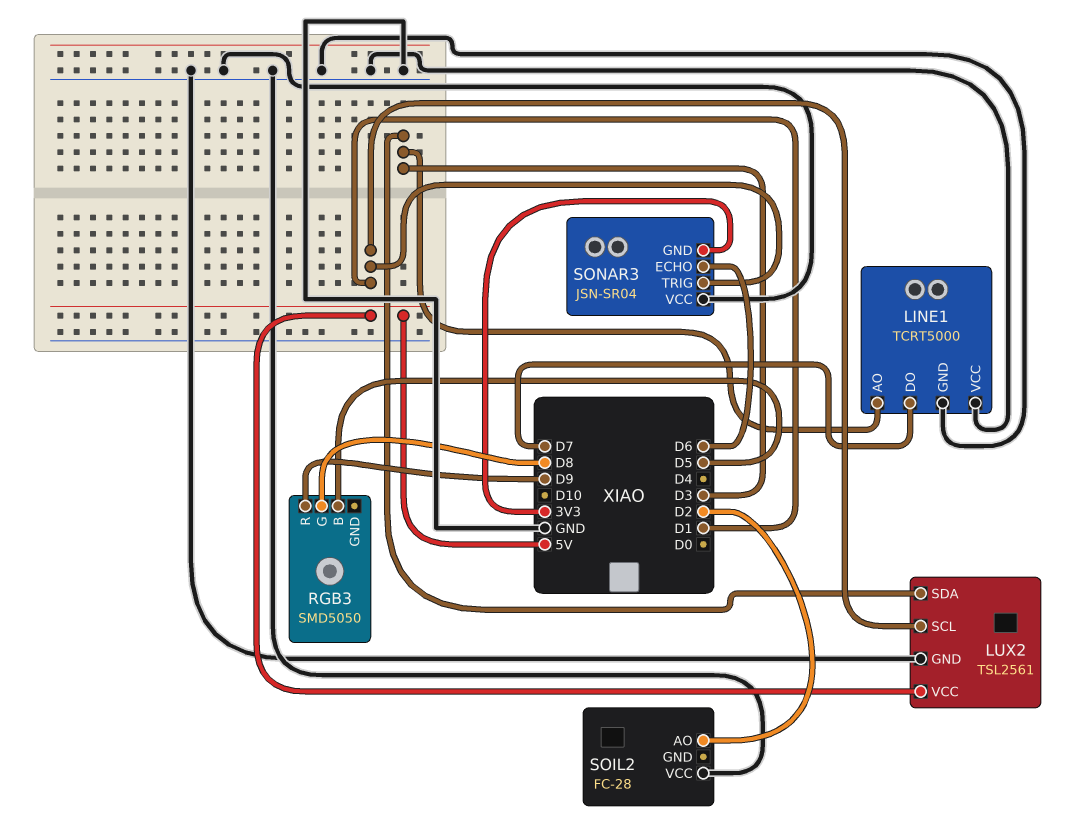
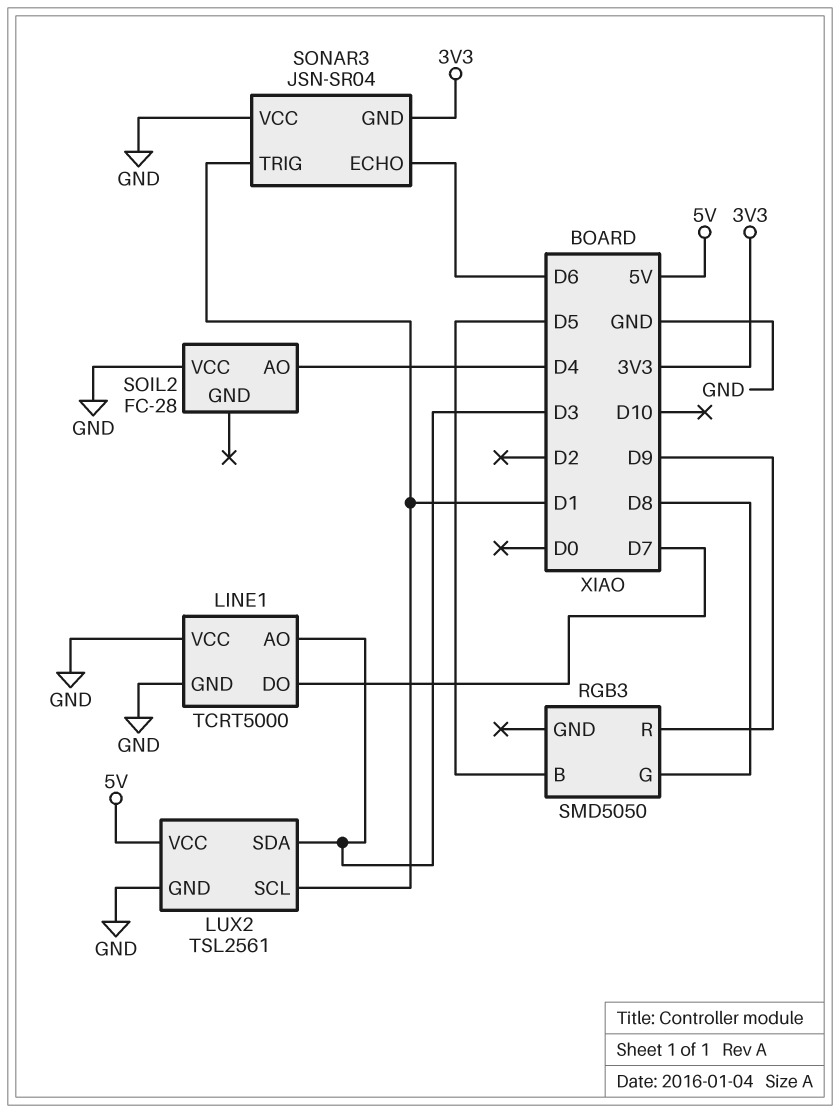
SOIL2 pin AO: D2 -> D4

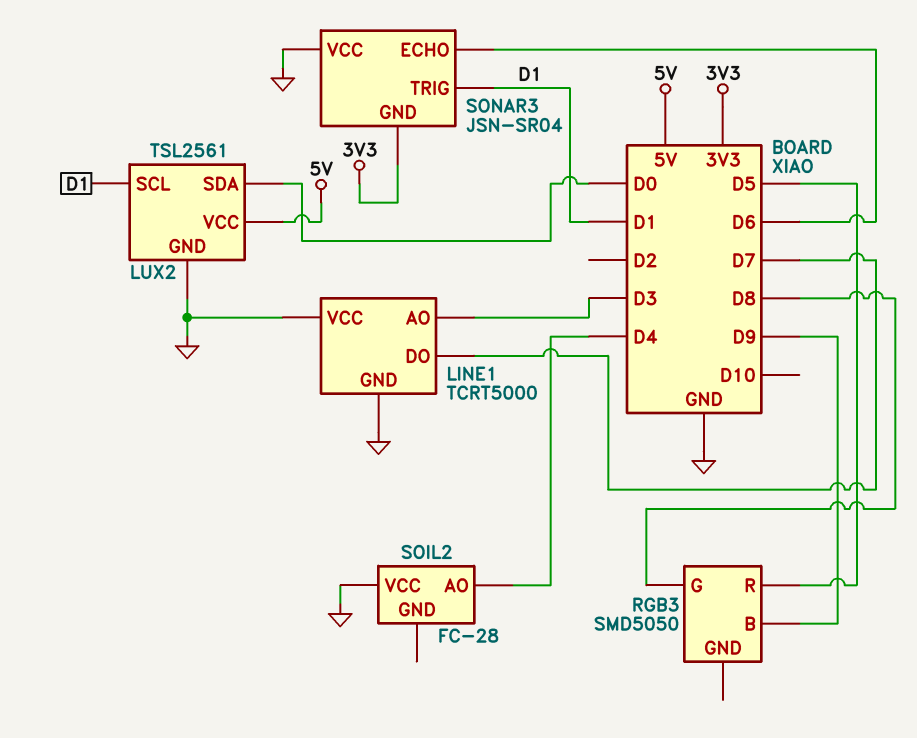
LUX2 pin SDA: D3 -> D0
RGB3 pin B: D5 -> D9
RGB3 pin R: D9 -> D5

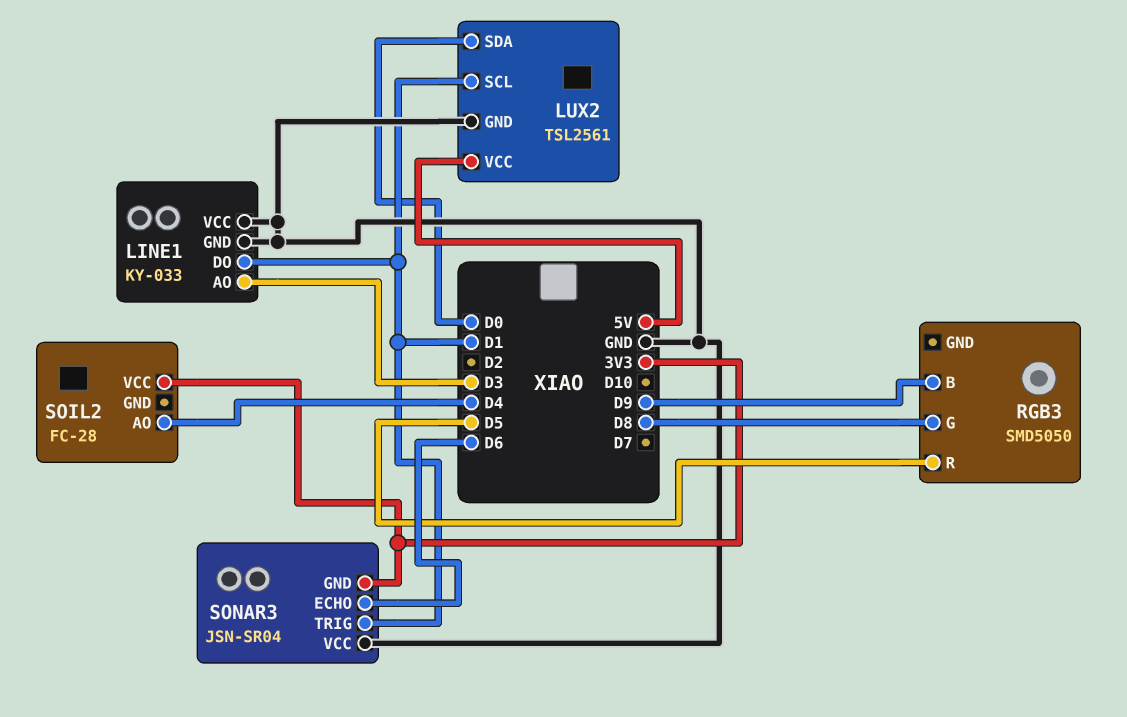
LINE1: TCRT5000 -> KY-033
LINE1 pin DO: D7 -> D1
SOIL2 pin VCC: GND -> 3V3

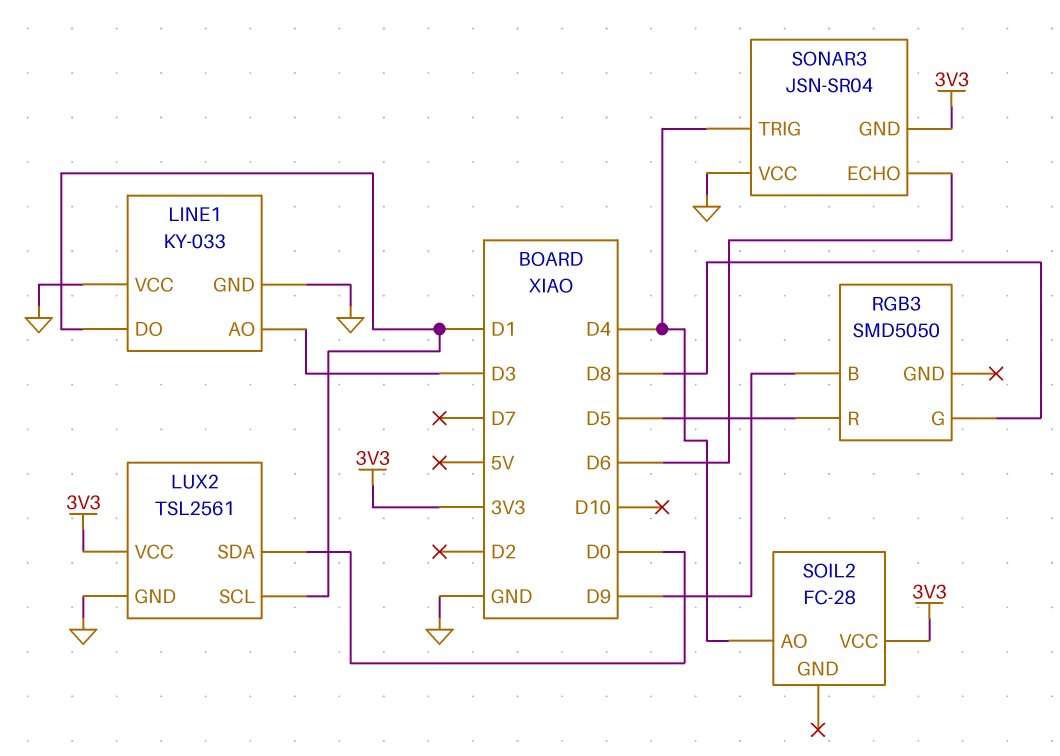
LUX2 pin VCC: 5V -> 3V3
SONAR3 pin TRIG: D1 -> D4

